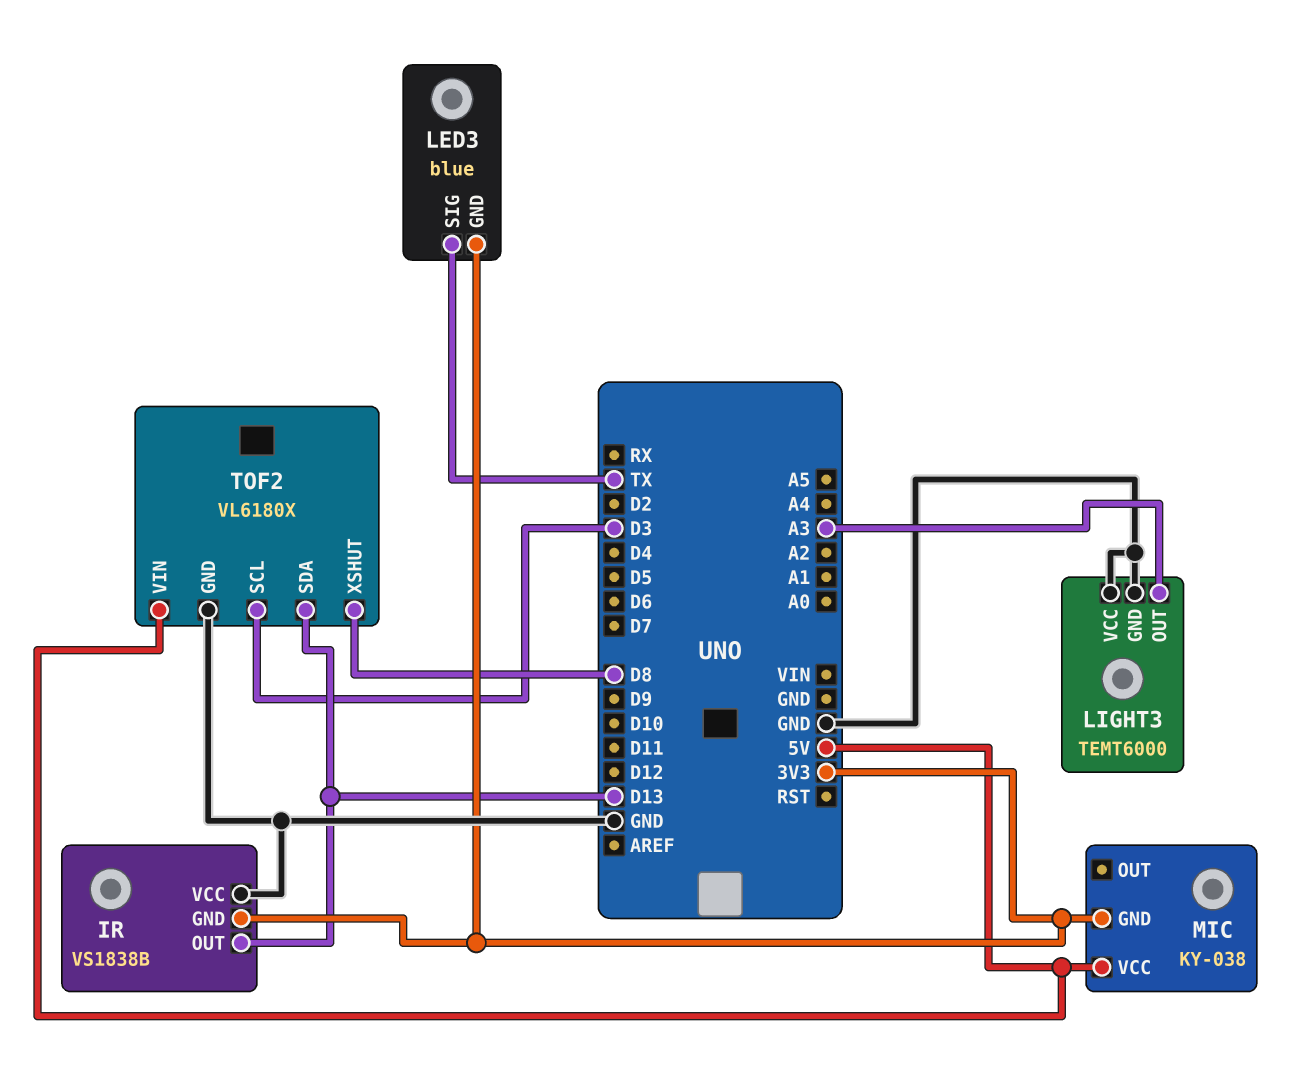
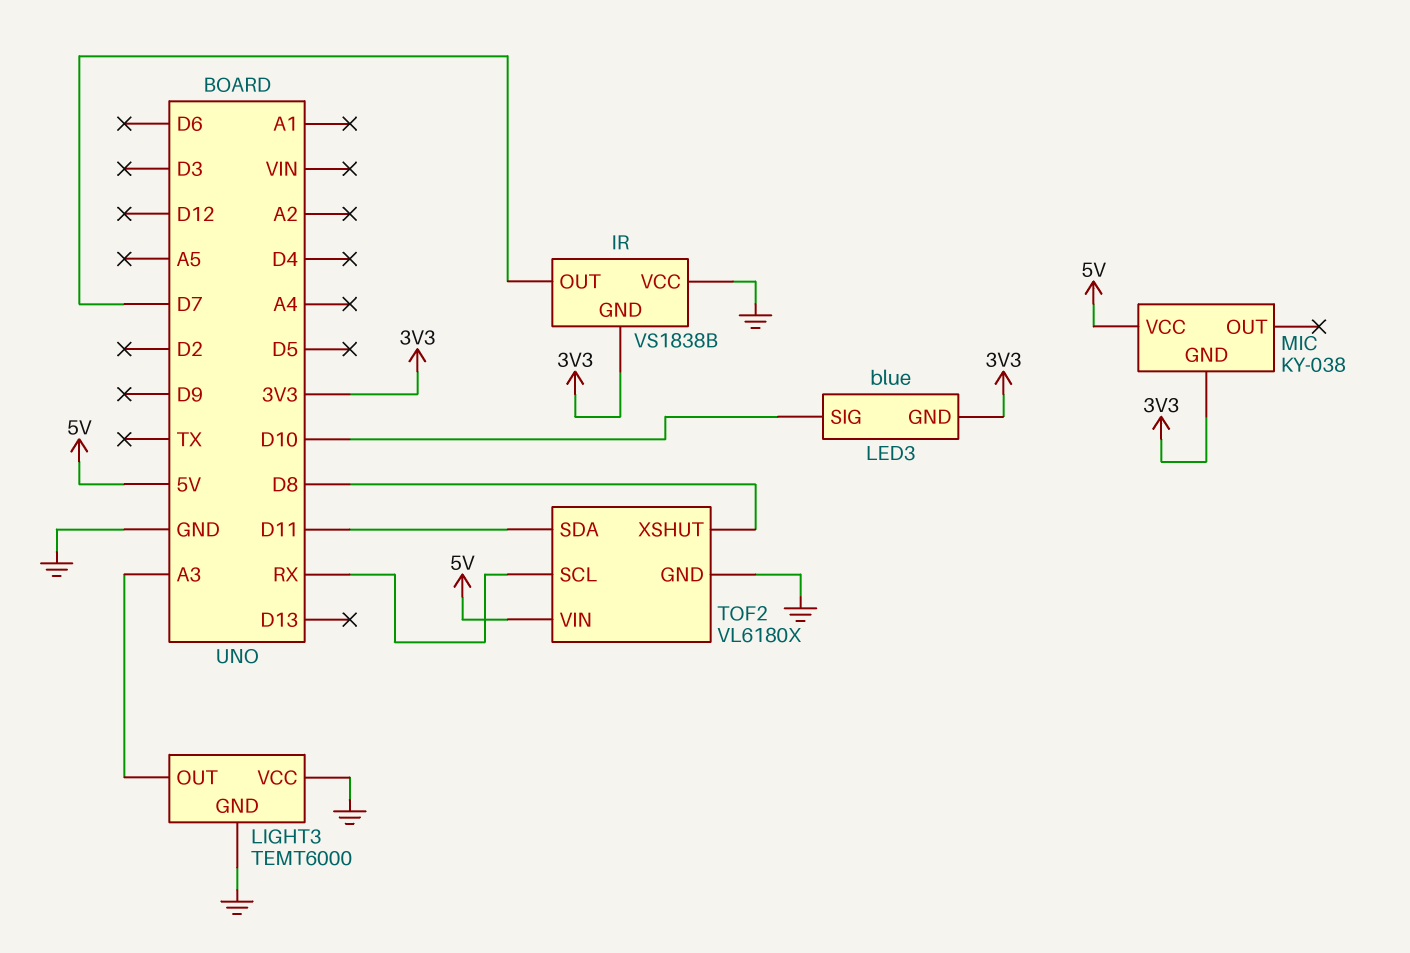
IR pin OUT: D13 -> D7
LED3 pin SIG: TX -> D10
TOF2 pin SCL: D3 -> RX
TOF2 pin SDA: D13 -> D11

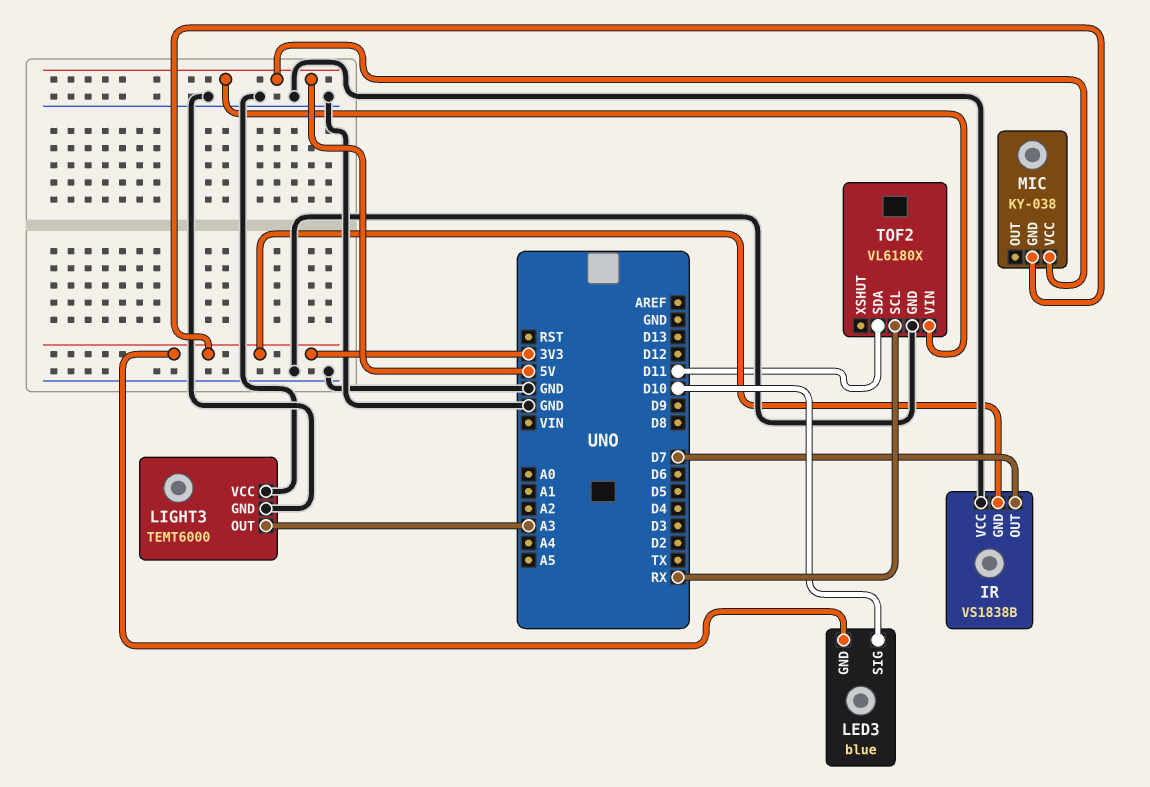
TOF2 pin XSHUT: D8 -> none

